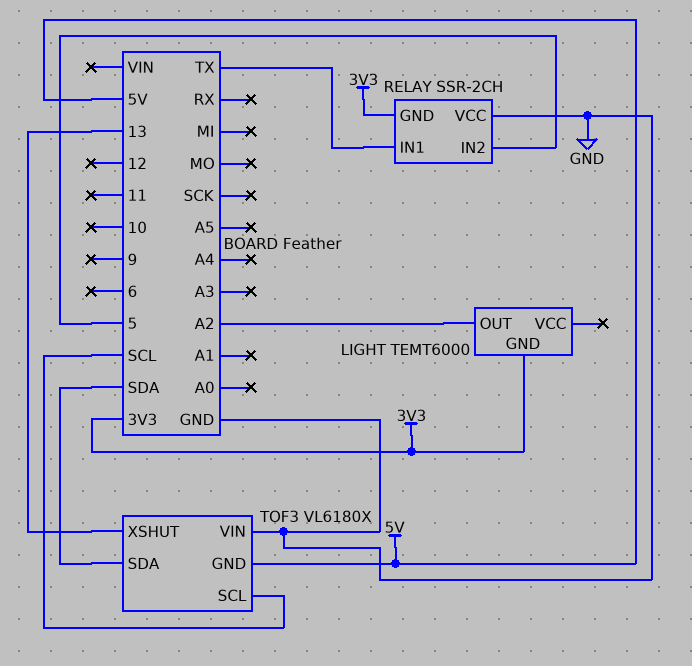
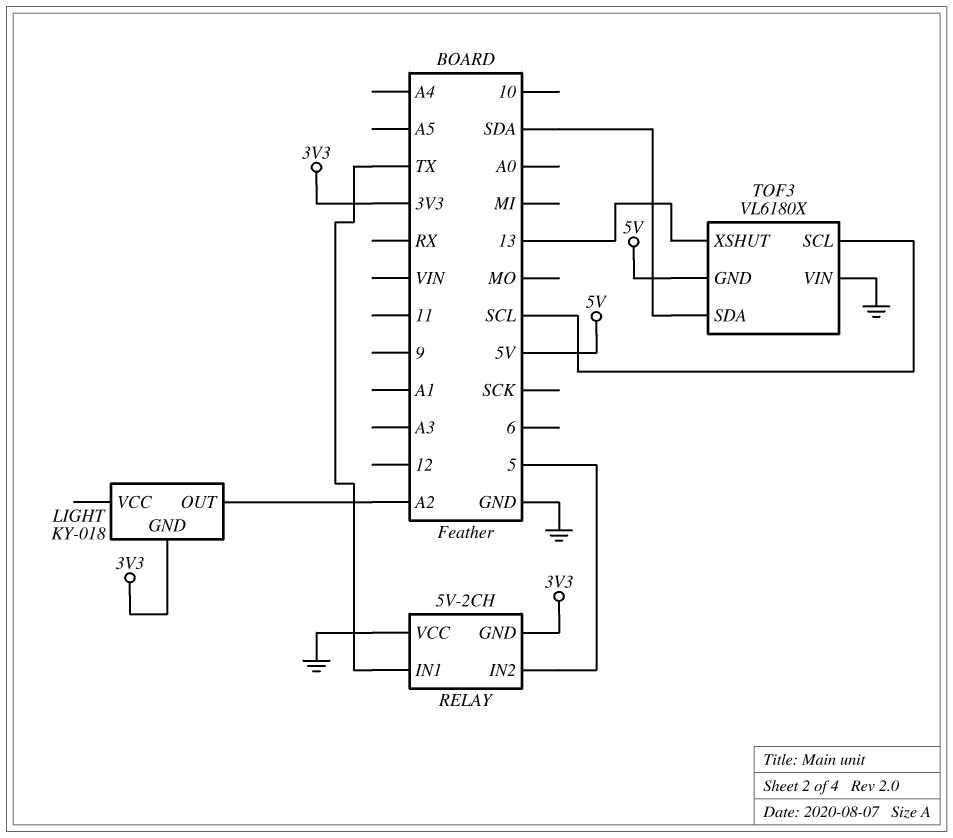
LIGHT: TEMT6000 -> KY-018
RELAY: SSR-2CH -> 5V-2CH

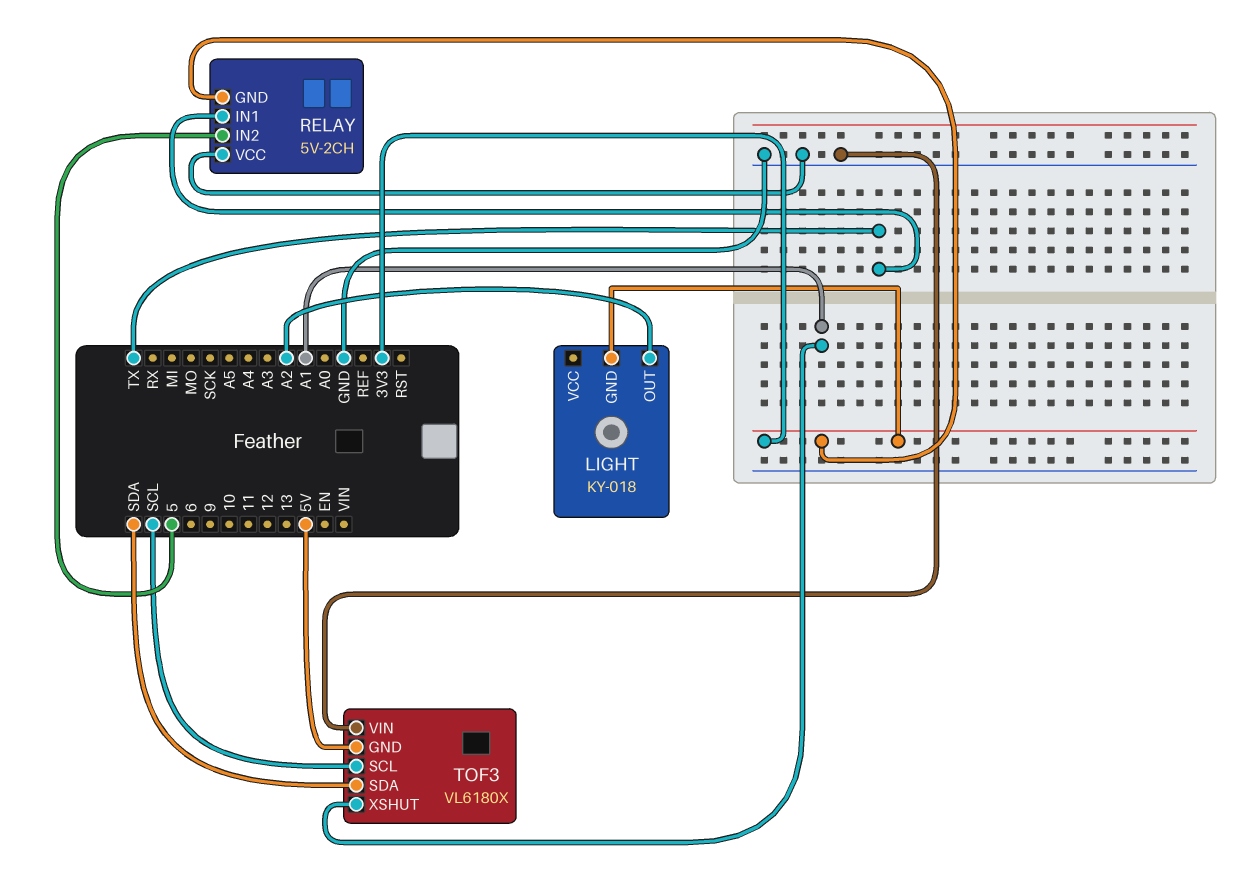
TOF3 pin XSHUT: 13 -> A1

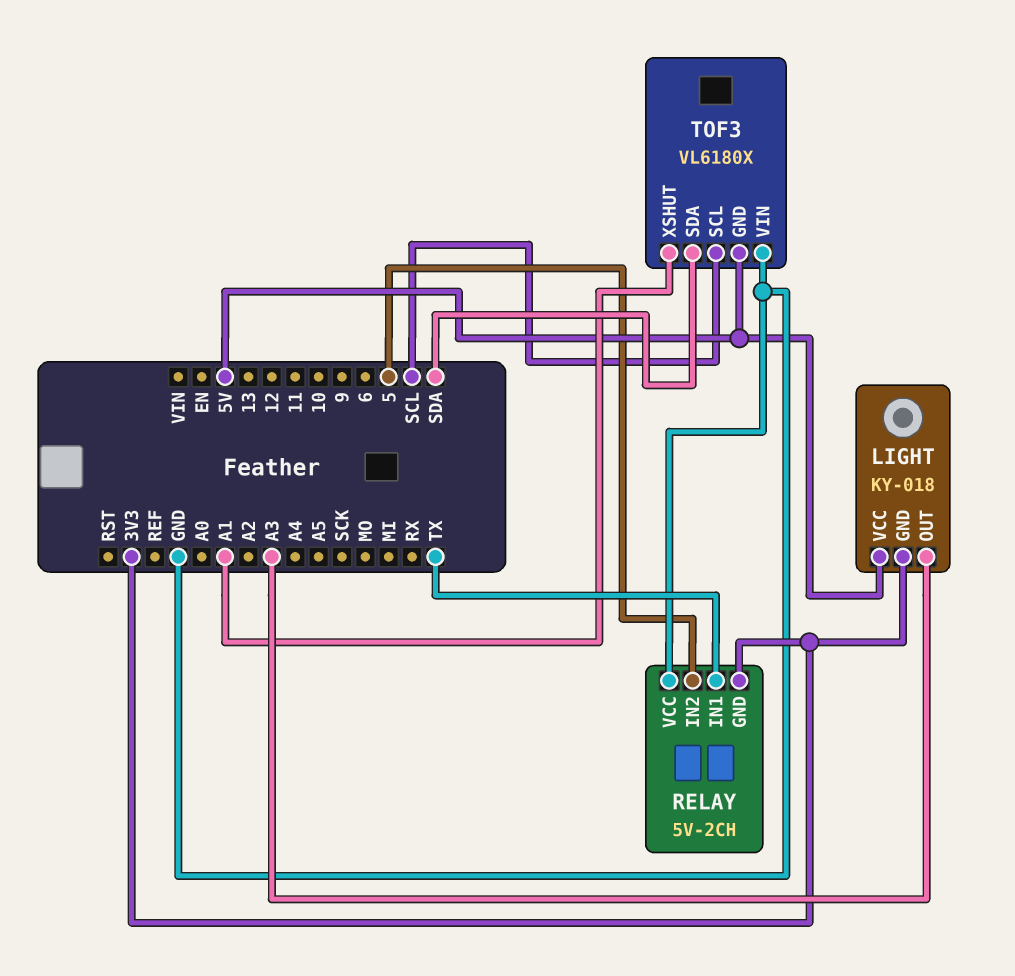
LIGHT pin OUT: A2 -> A3
LIGHT pin VCC: none -> 5V

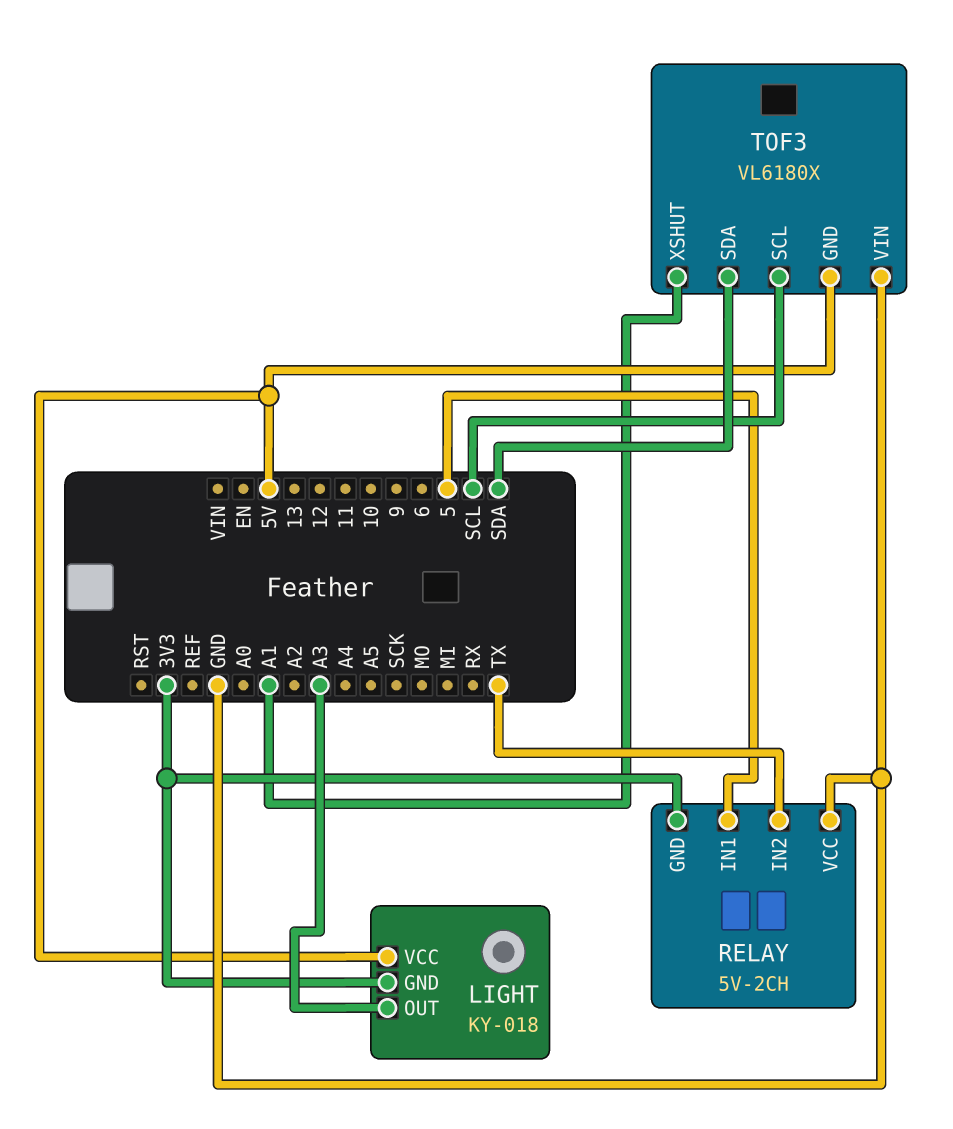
RELAY pin IN1: TX -> 5
RELAY pin IN2: 5 -> TX

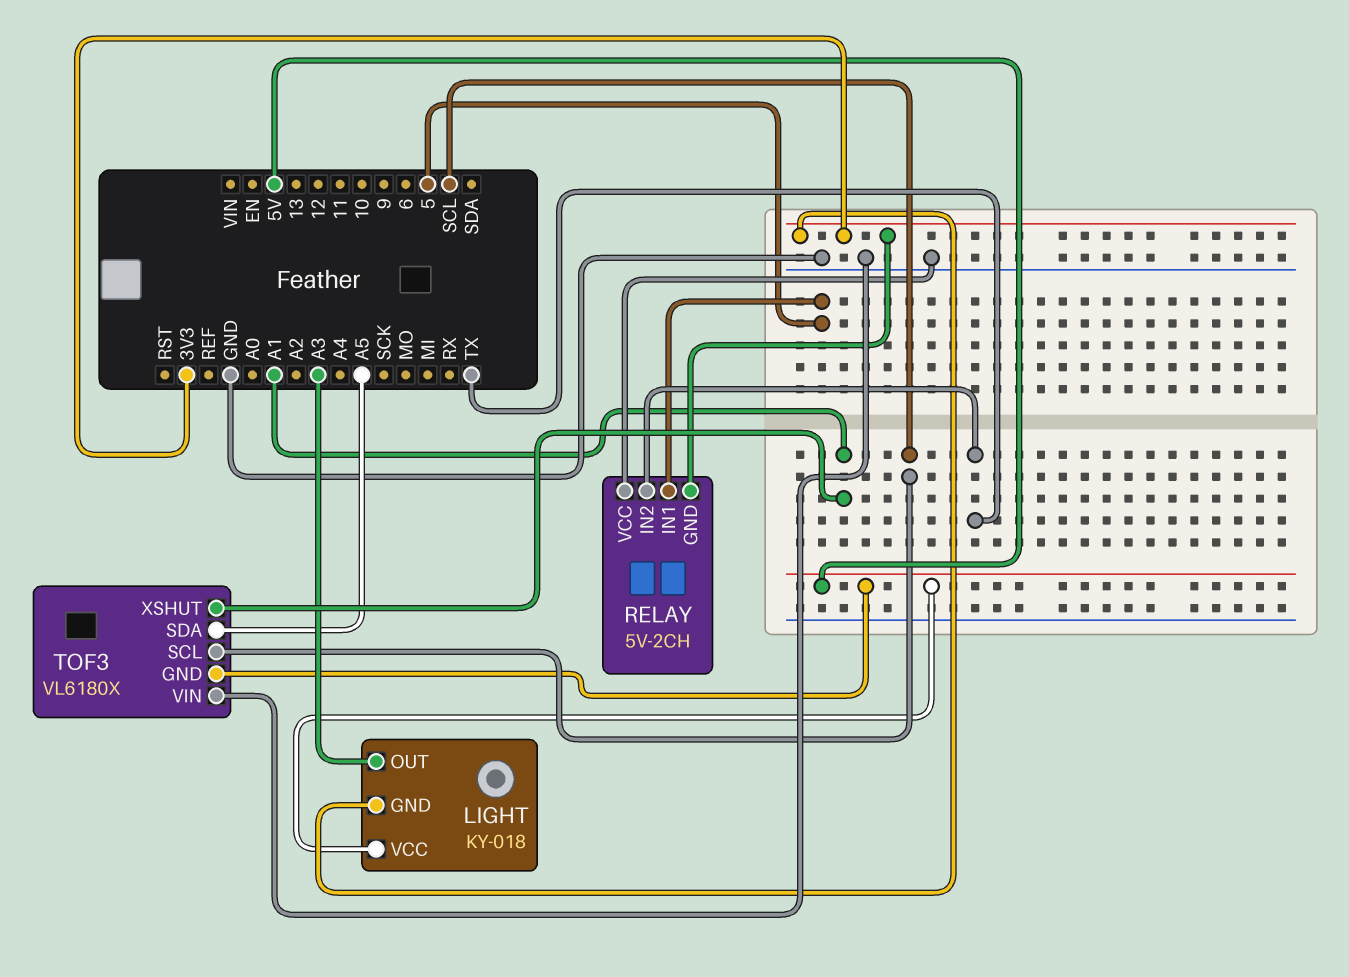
TOF3 pin SDA: SDA -> A5

